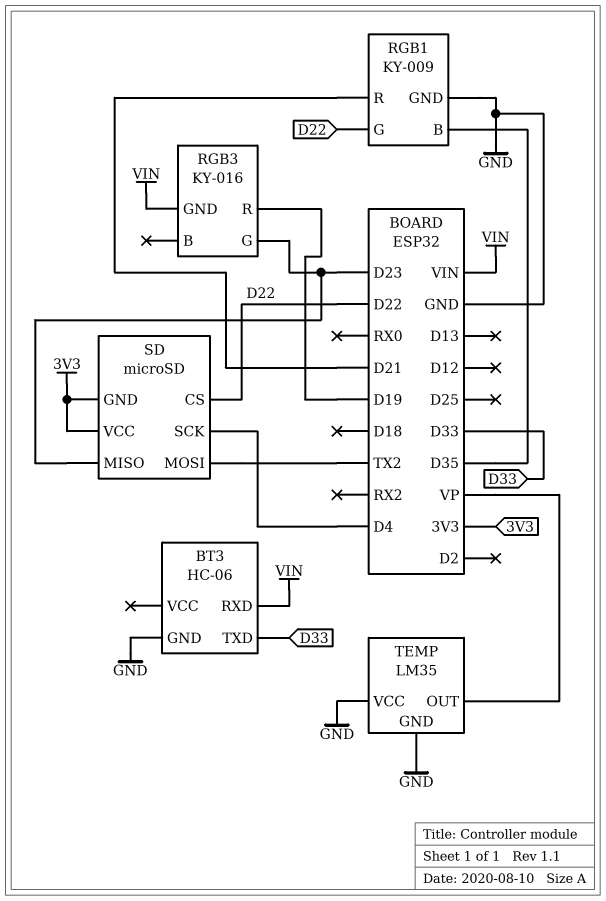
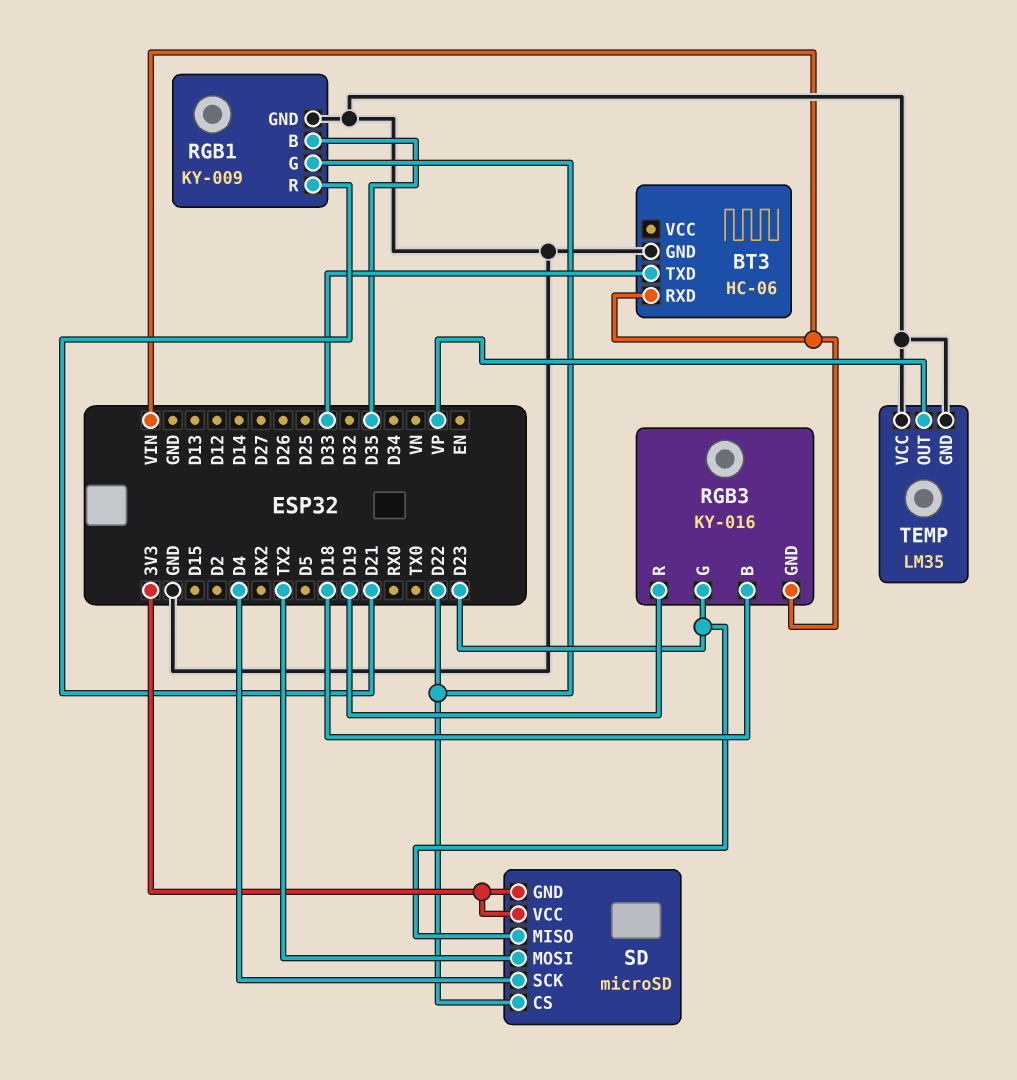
RGB3 pin B: none -> D18

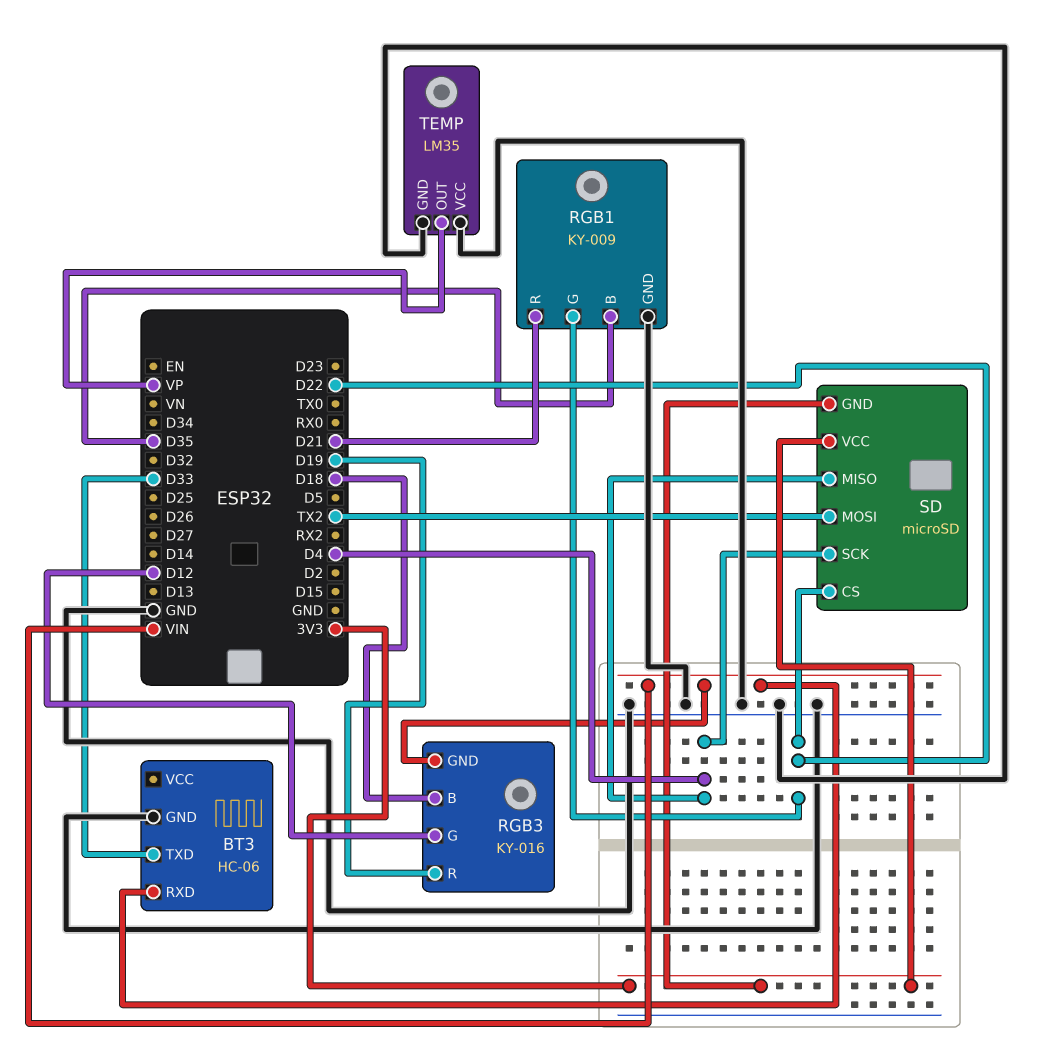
RGB3 pin G: D23 -> D12
SD pin MISO: D23 -> D4

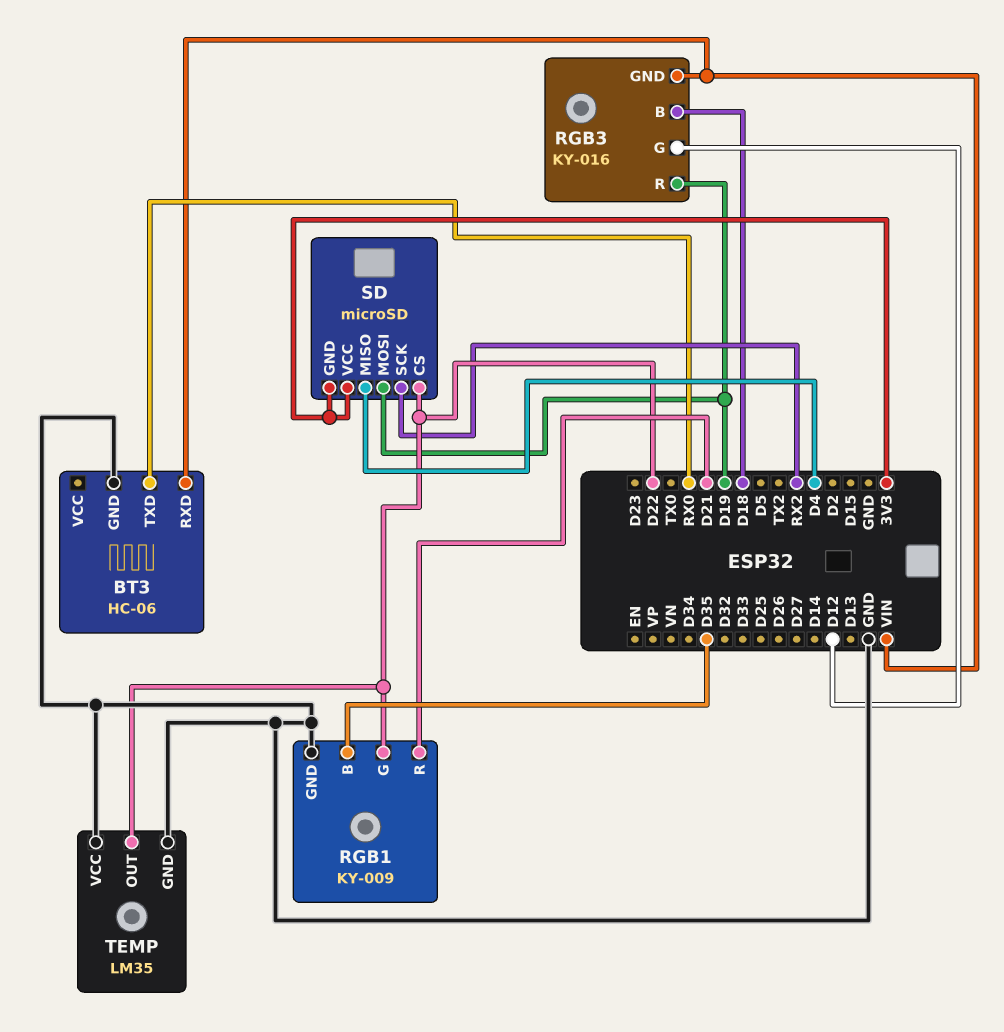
BT3 pin TXD: D33 -> RX0
SD pin MOSI: TX2 -> D19
SD pin SCK: D4 -> RX2
TEMP pin OUT: VP -> D22

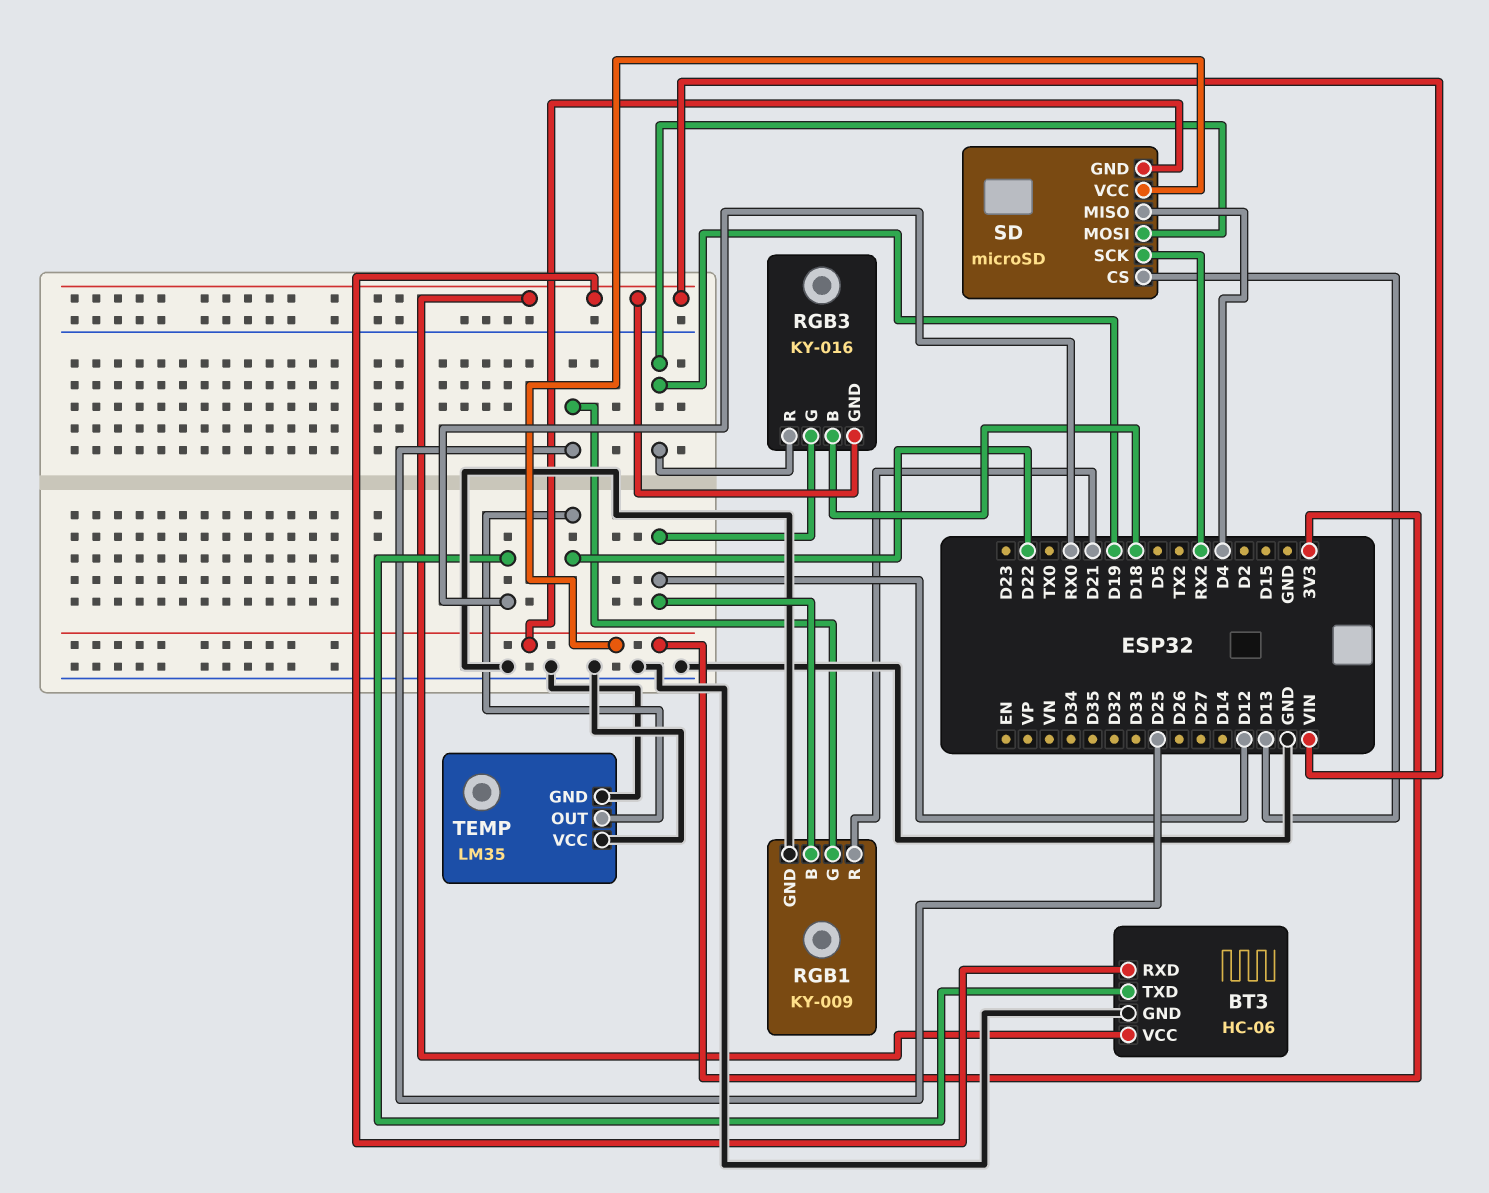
BT3 pin VCC: none -> VIN
RGB1 pin B: D35 -> D12
RGB1 pin G: D22 -> D25
SD pin CS: D22 -> D13

